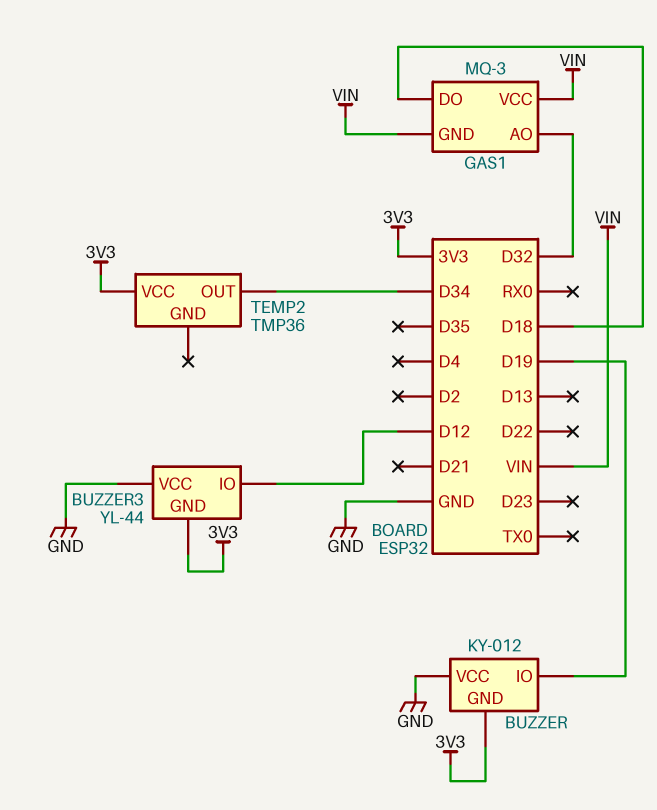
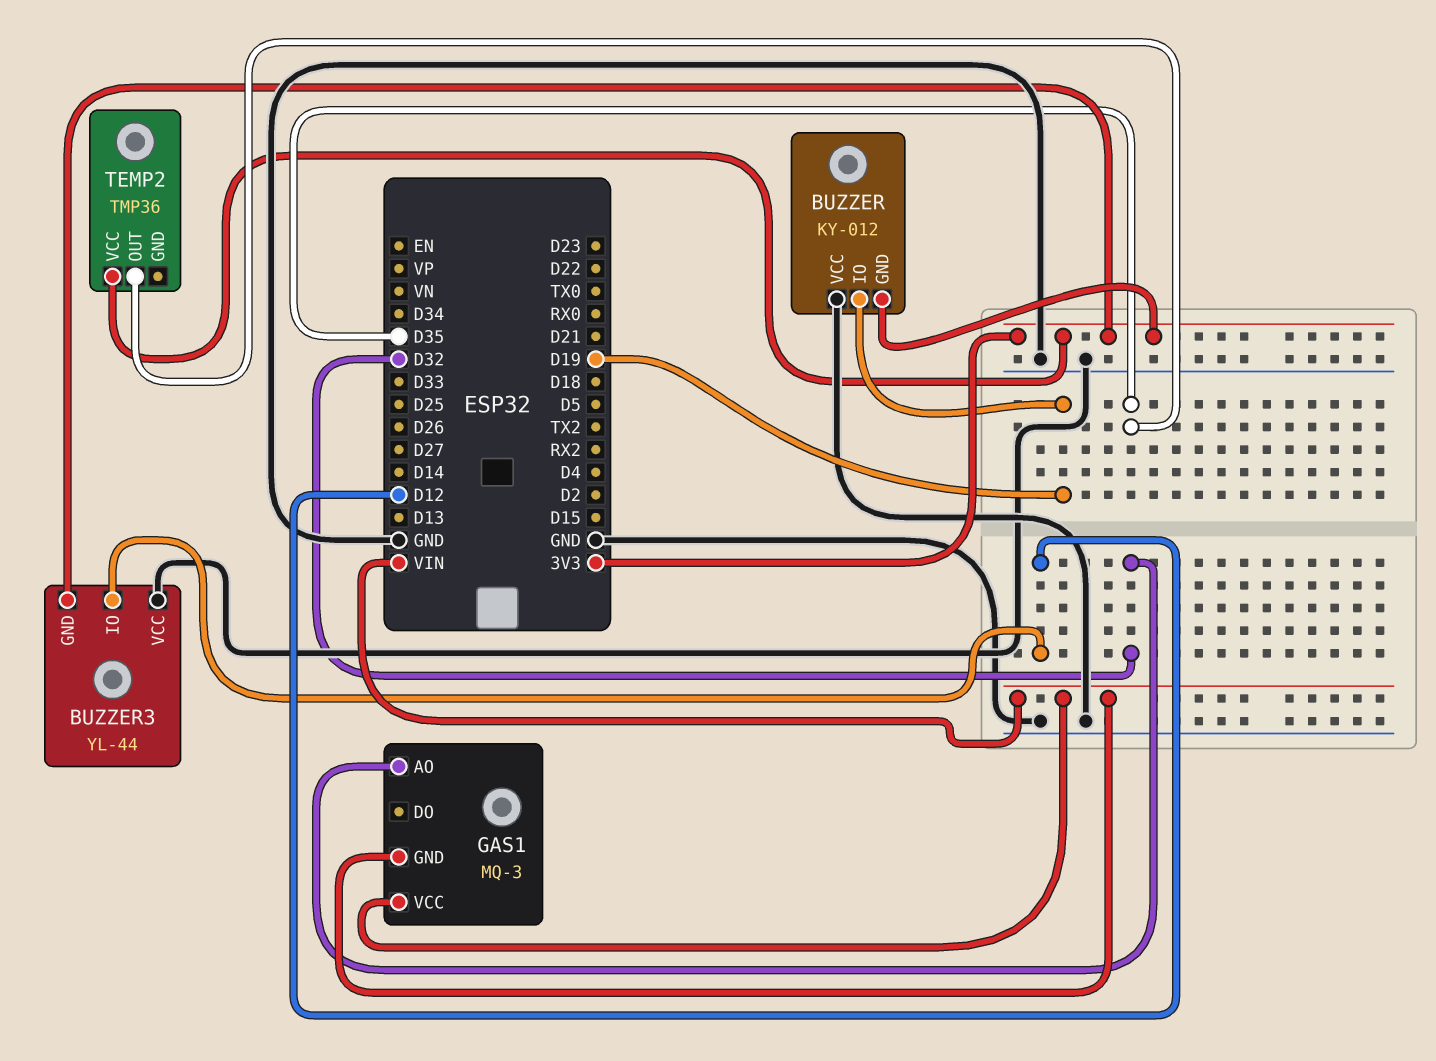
GAS1 pin DO: D18 -> none
TEMP2 pin OUT: D34 -> D35

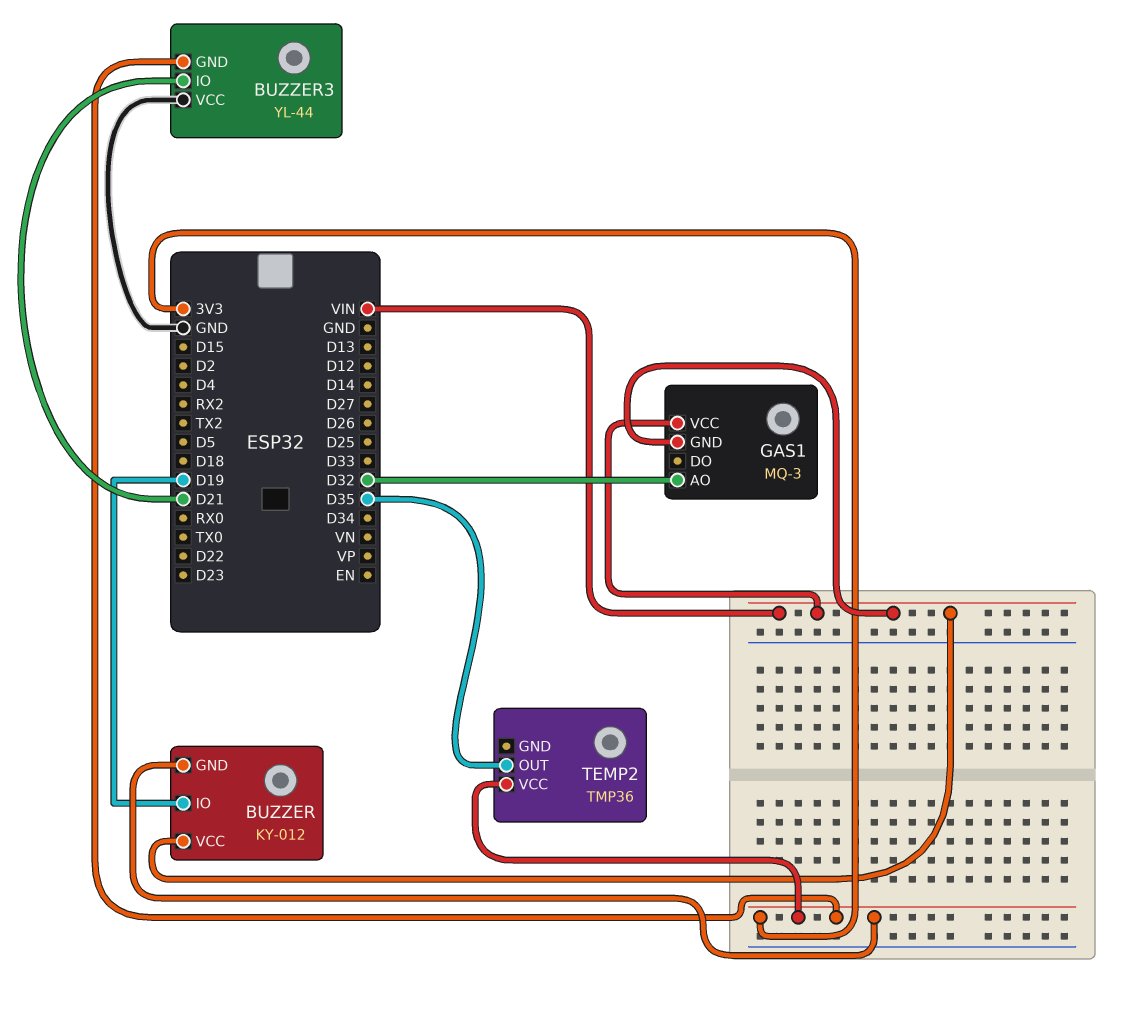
BUZZER pin VCC: GND -> VIN
BUZZER3 pin IO: D12 -> D21

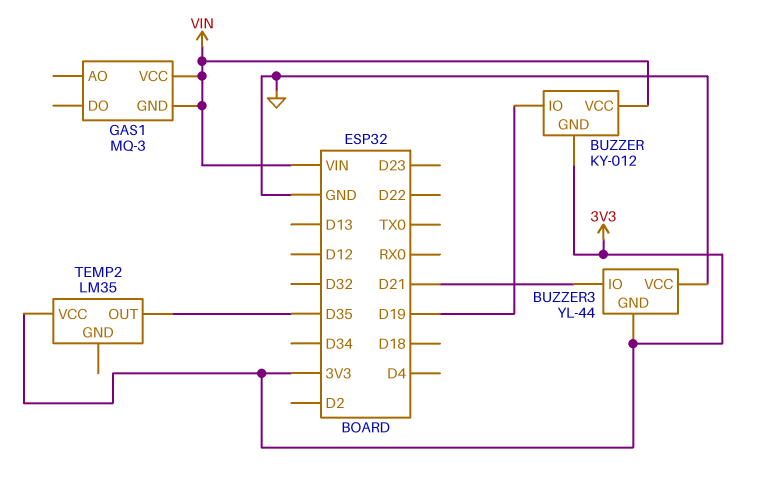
GAS1 pin AO: D32 -> none
TEMP2: TMP36 -> LM35

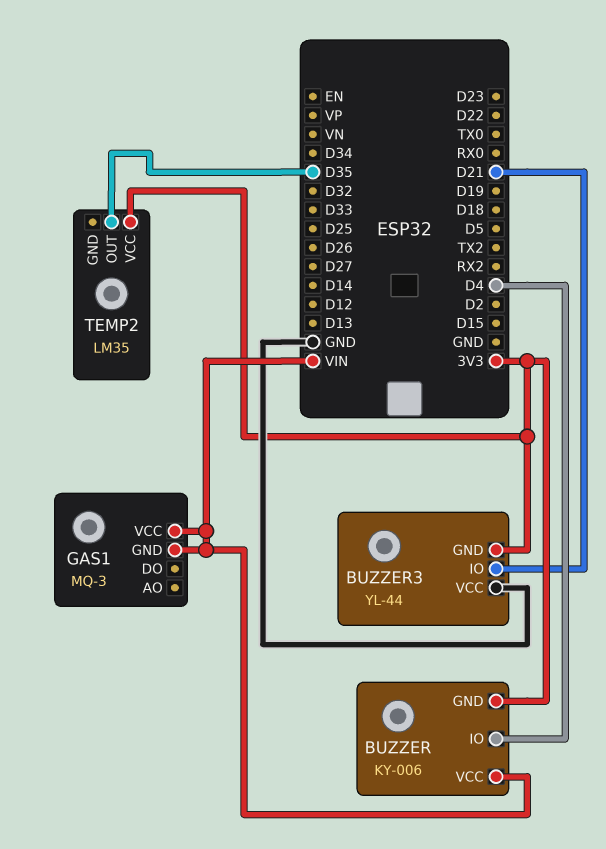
BUZZER: KY-012 -> KY-006
BUZZER pin IO: D19 -> D4

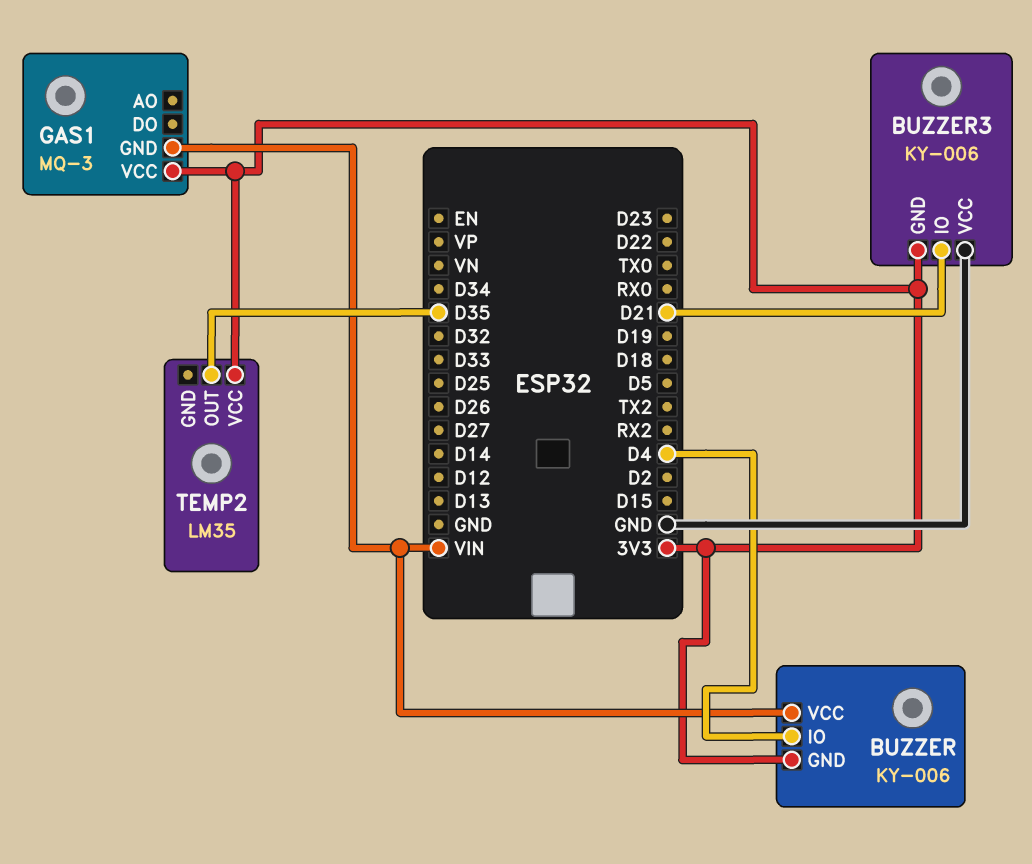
BUZZER3: YL-44 -> KY-006
GAS1 pin VCC: VIN -> 3V3

